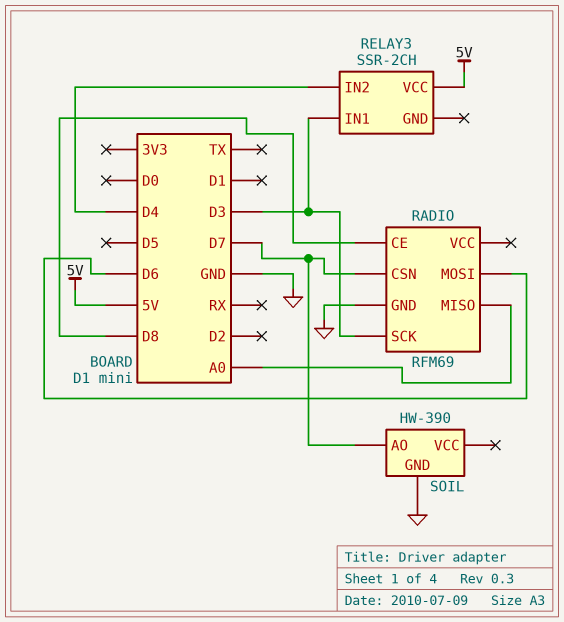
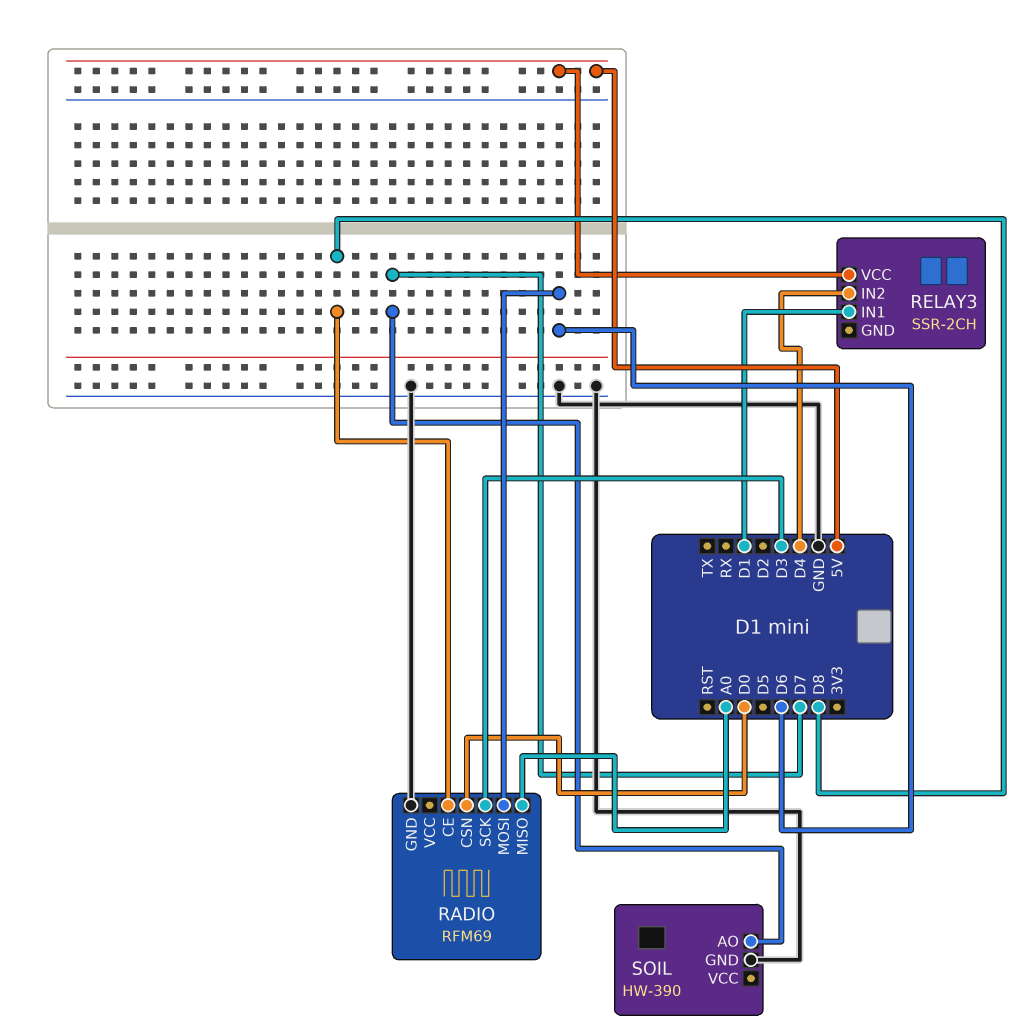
RADIO pin CSN: D7 -> D0
RELAY3 pin IN1: D3 -> D1

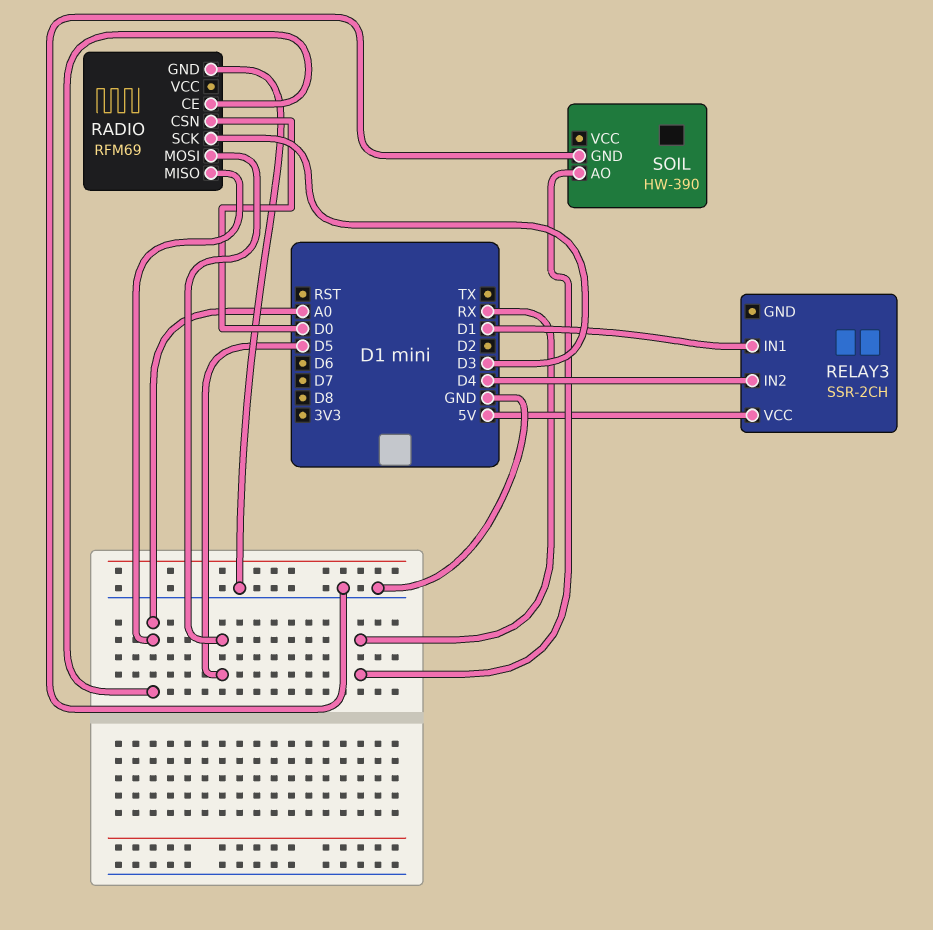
RADIO pin CE: D8 -> A0
RADIO pin MOSI: D6 -> D5
SOIL pin AO: D7 -> RX

